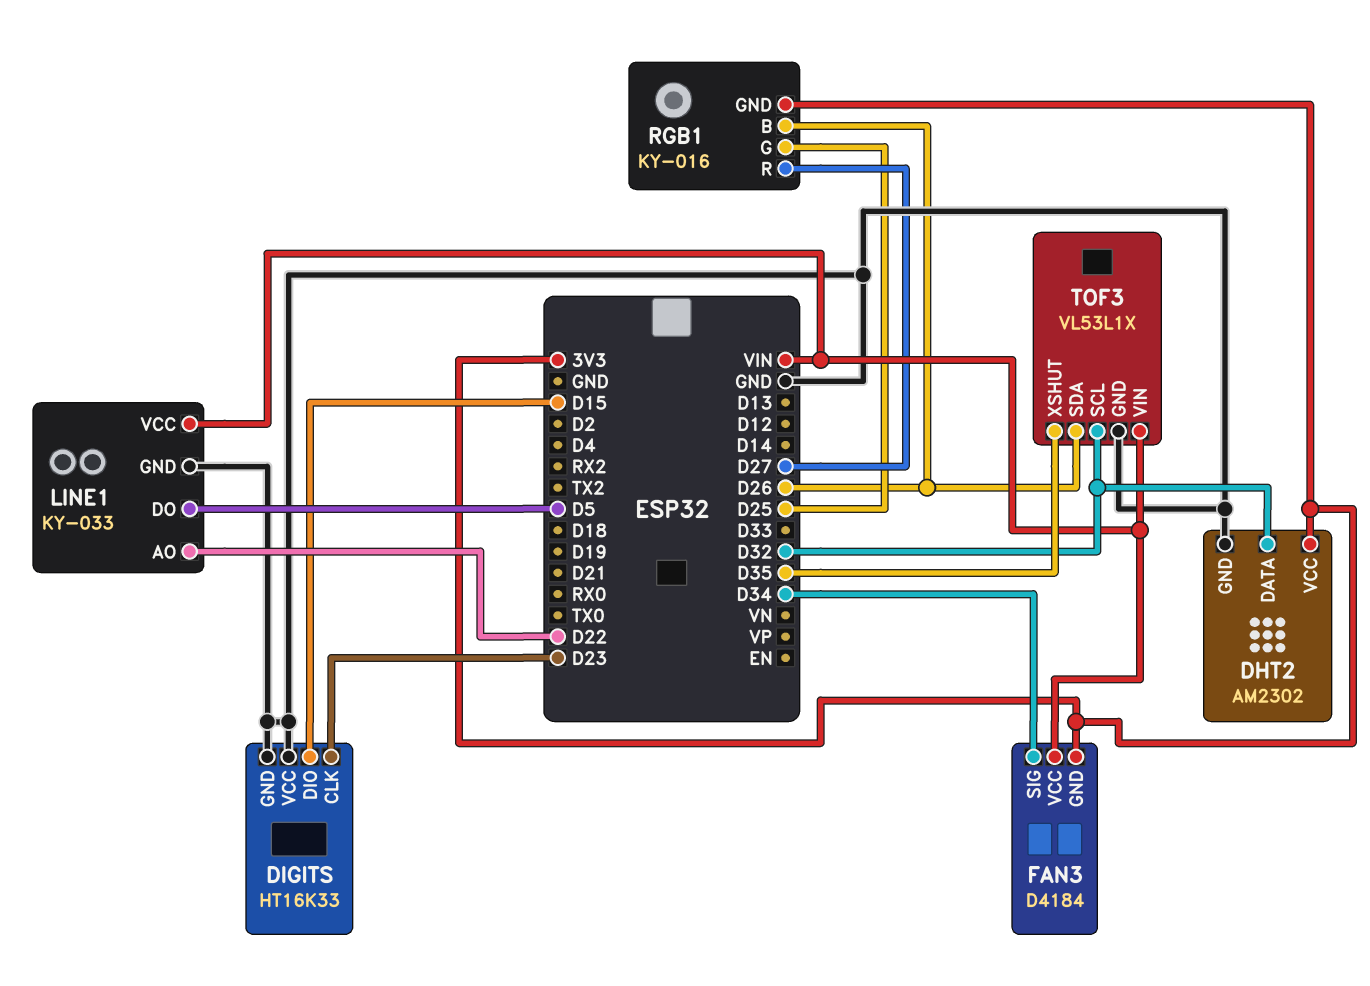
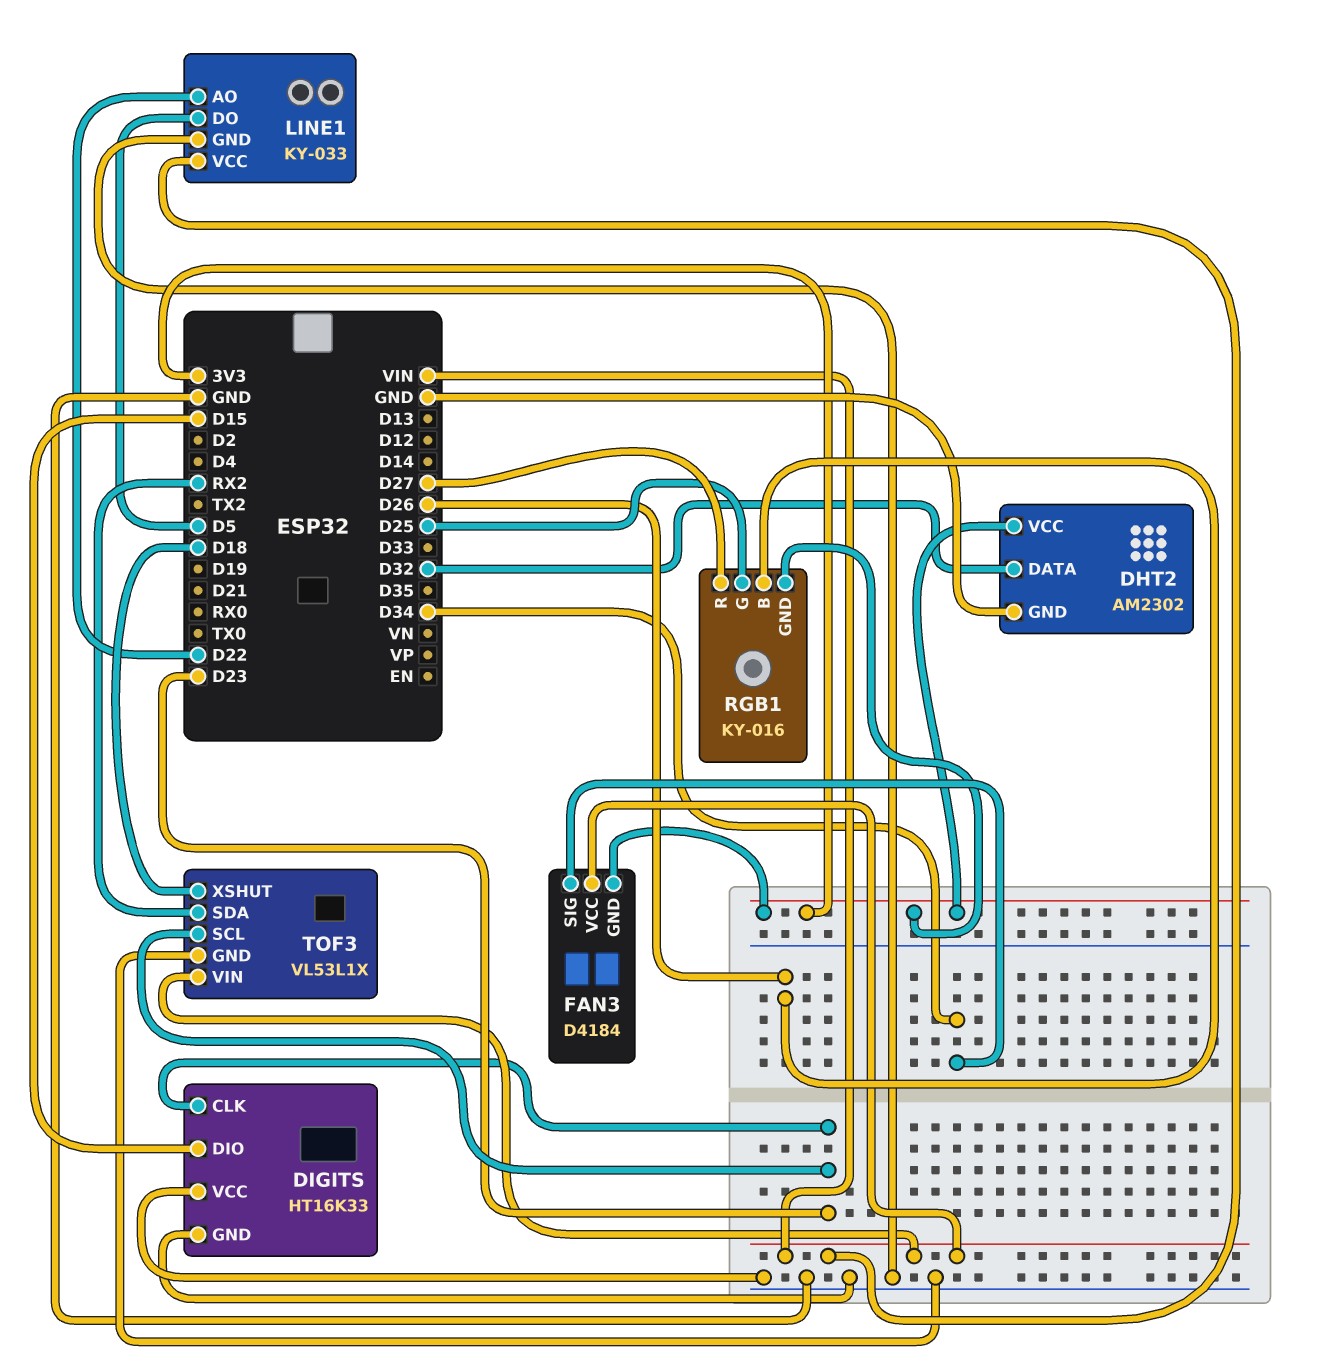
TOF3 pin SCL: D32 -> D23
TOF3 pin SDA: D26 -> RX2
TOF3 pin XSHUT: D35 -> D18

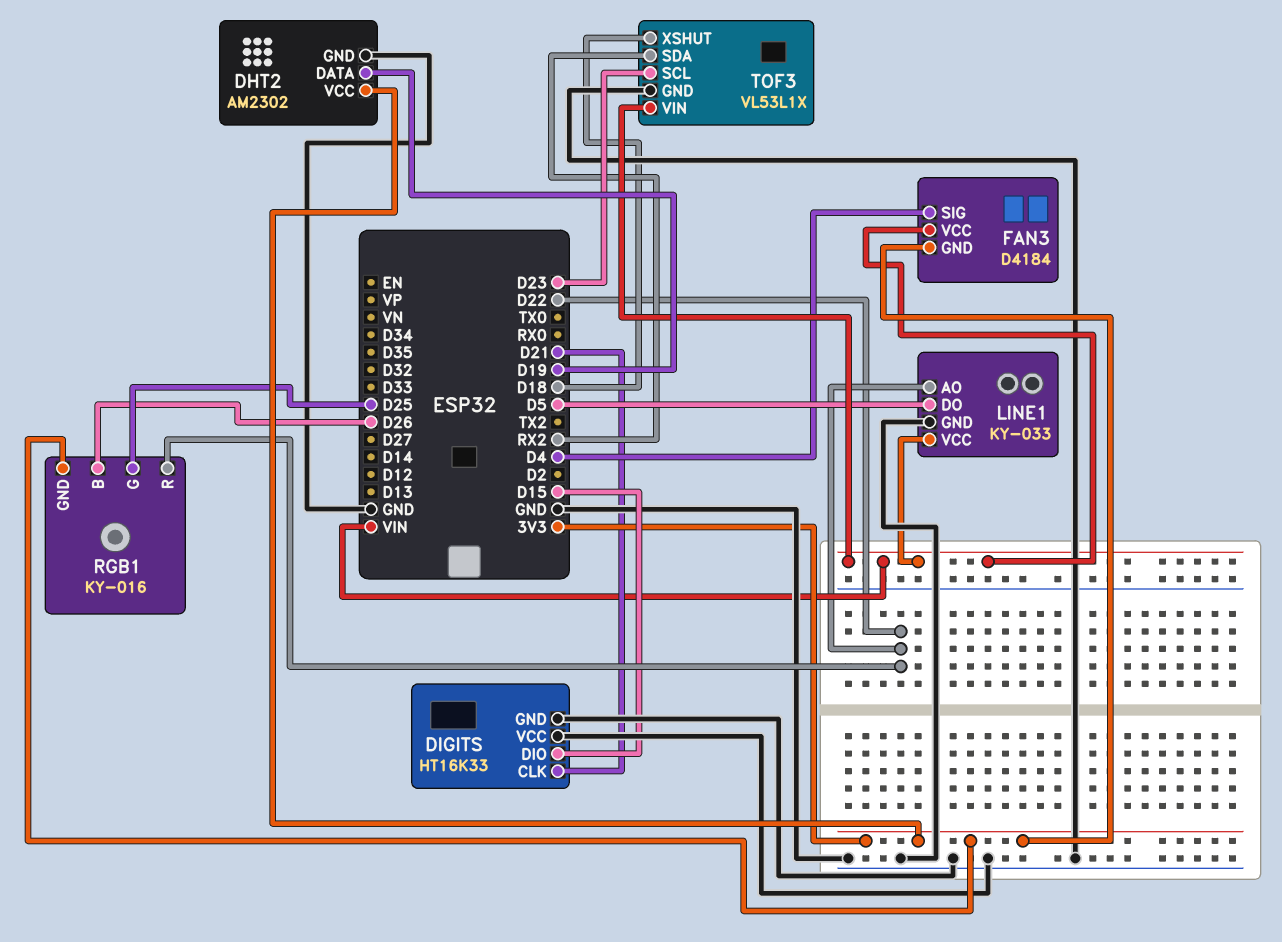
DHT2 pin DATA: D32 -> D19
DIGITS pin CLK: D23 -> D21
FAN3 pin SIG: D34 -> D4
RGB1 pin R: D27 -> D22

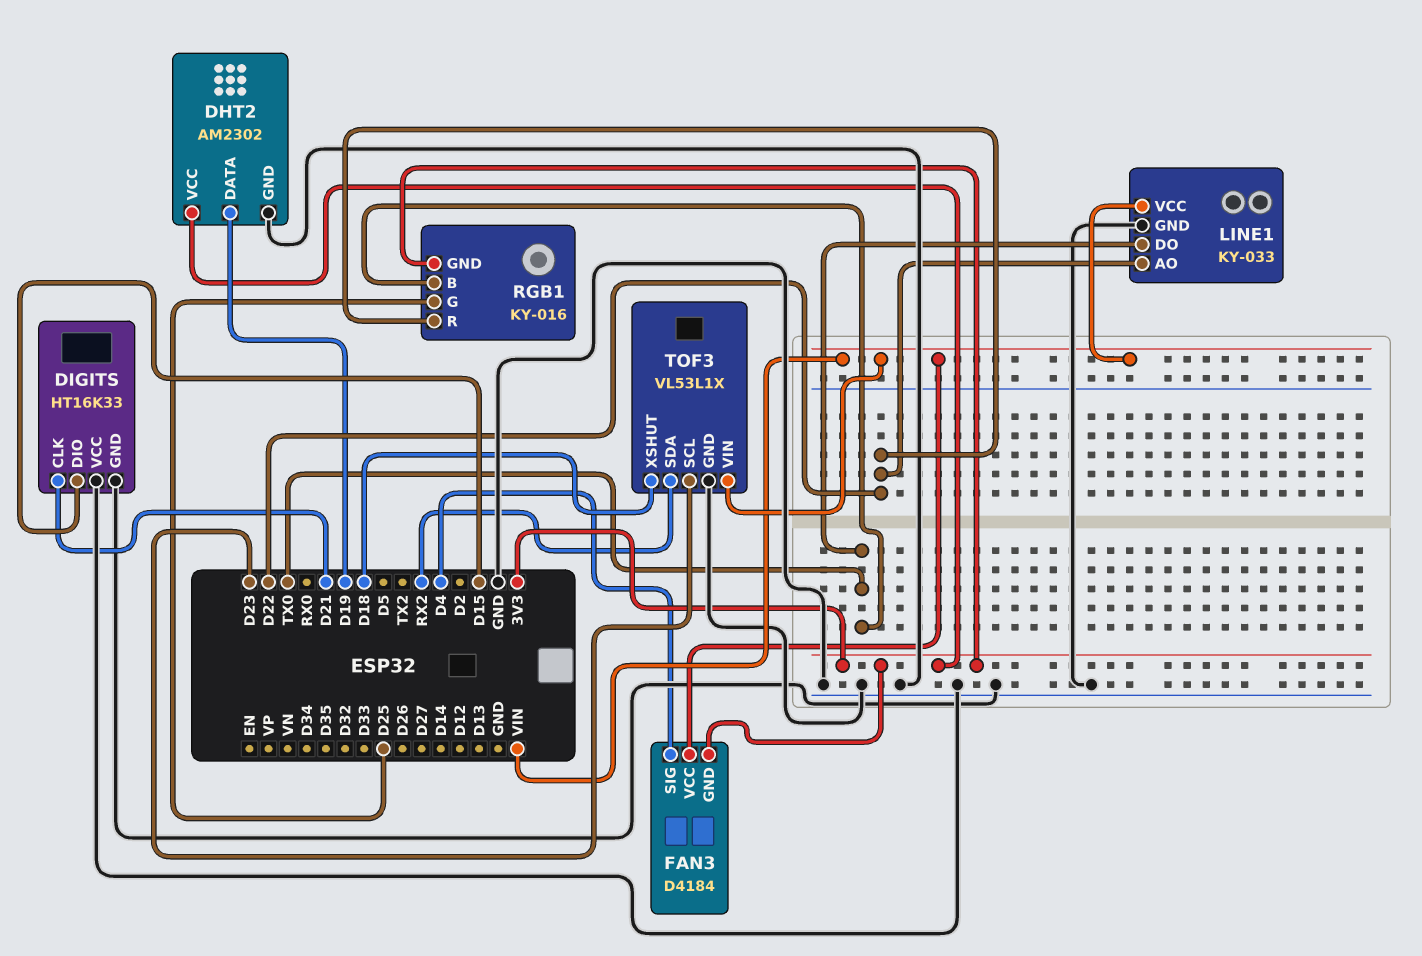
LINE1 pin DO: D5 -> TX0
RGB1 pin B: D26 -> TX0

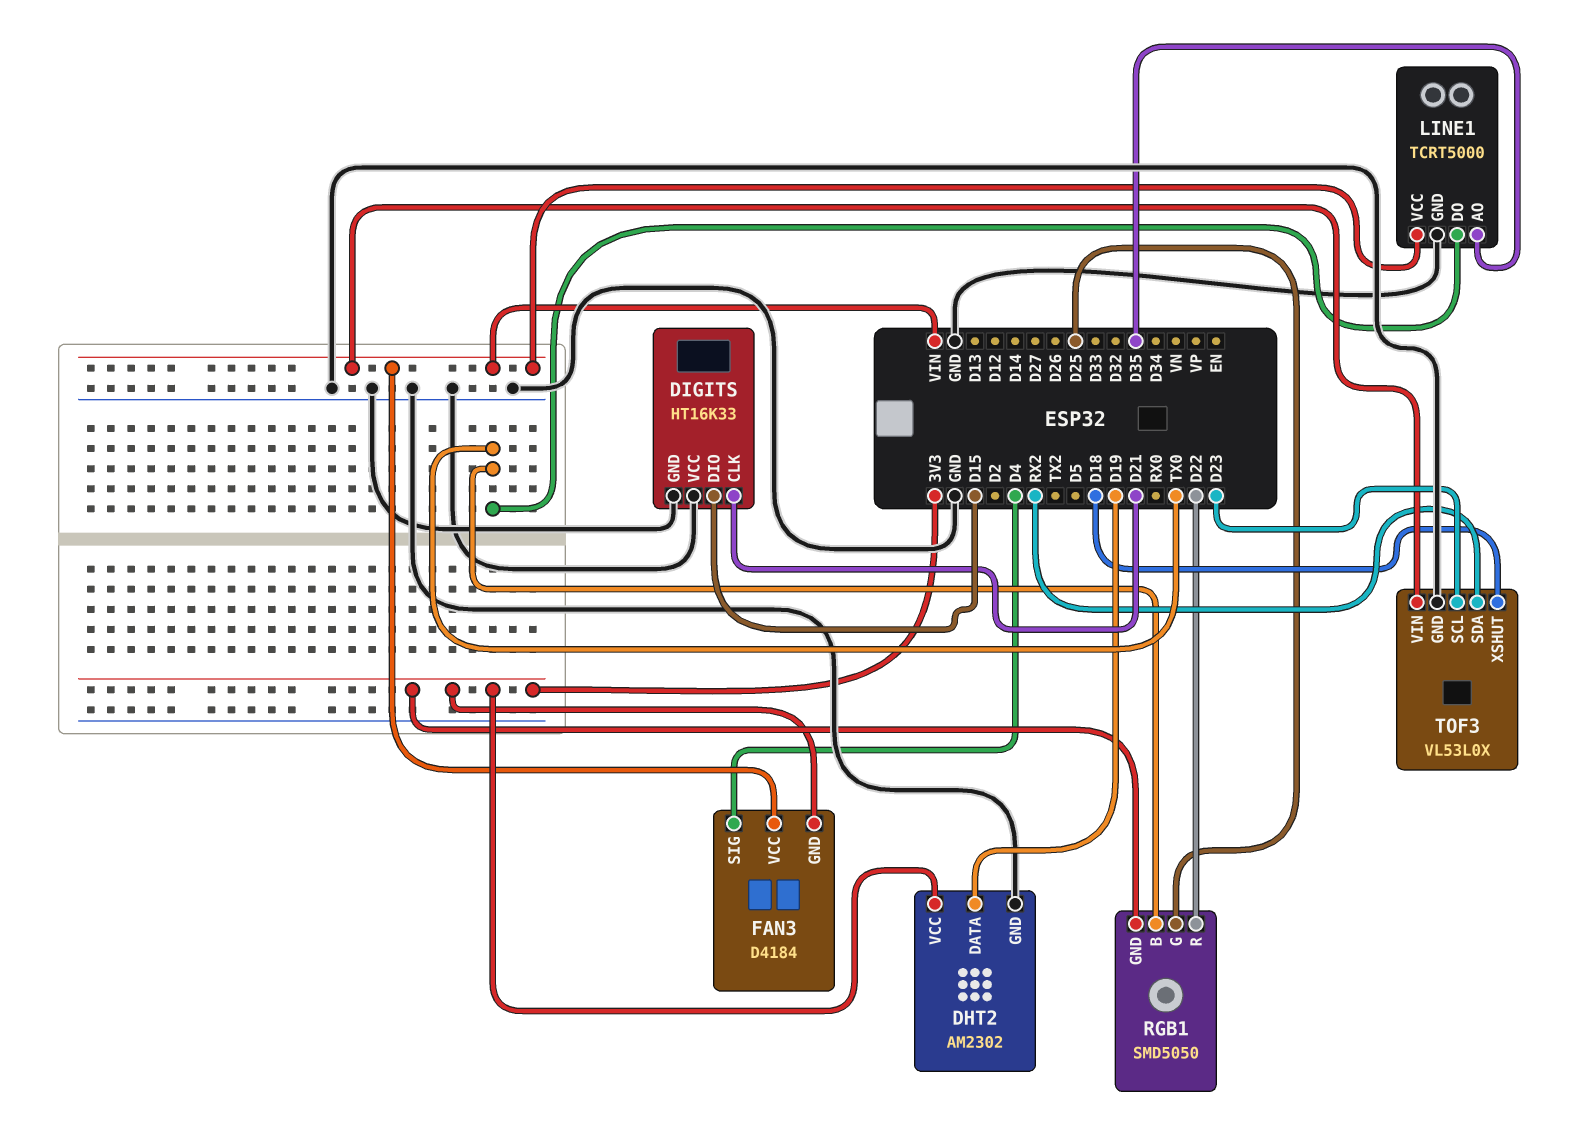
LINE1: KY-033 -> TCRT5000
LINE1 pin AO: D22 -> D35
RGB1: KY-016 -> SMD5050
TOF3: VL53L1X -> VL53L0X

